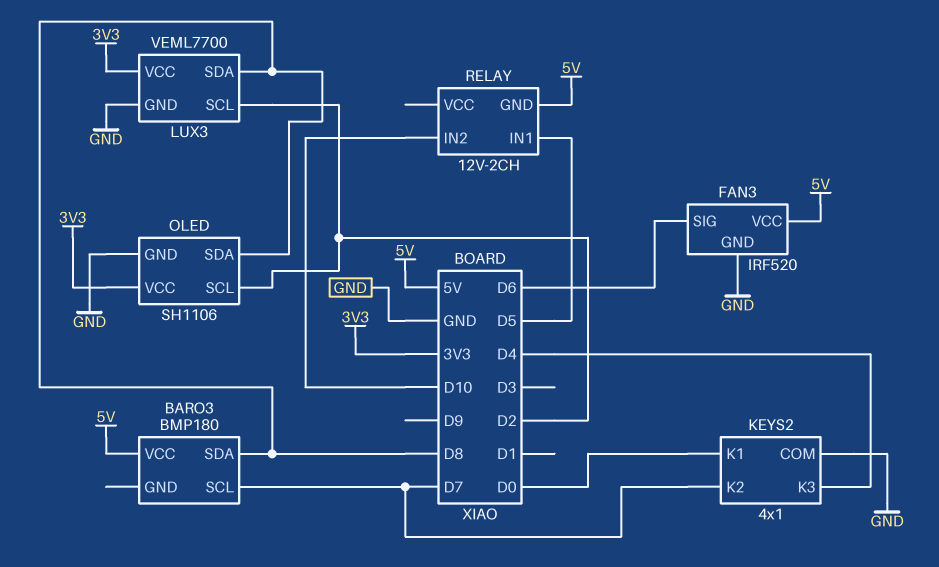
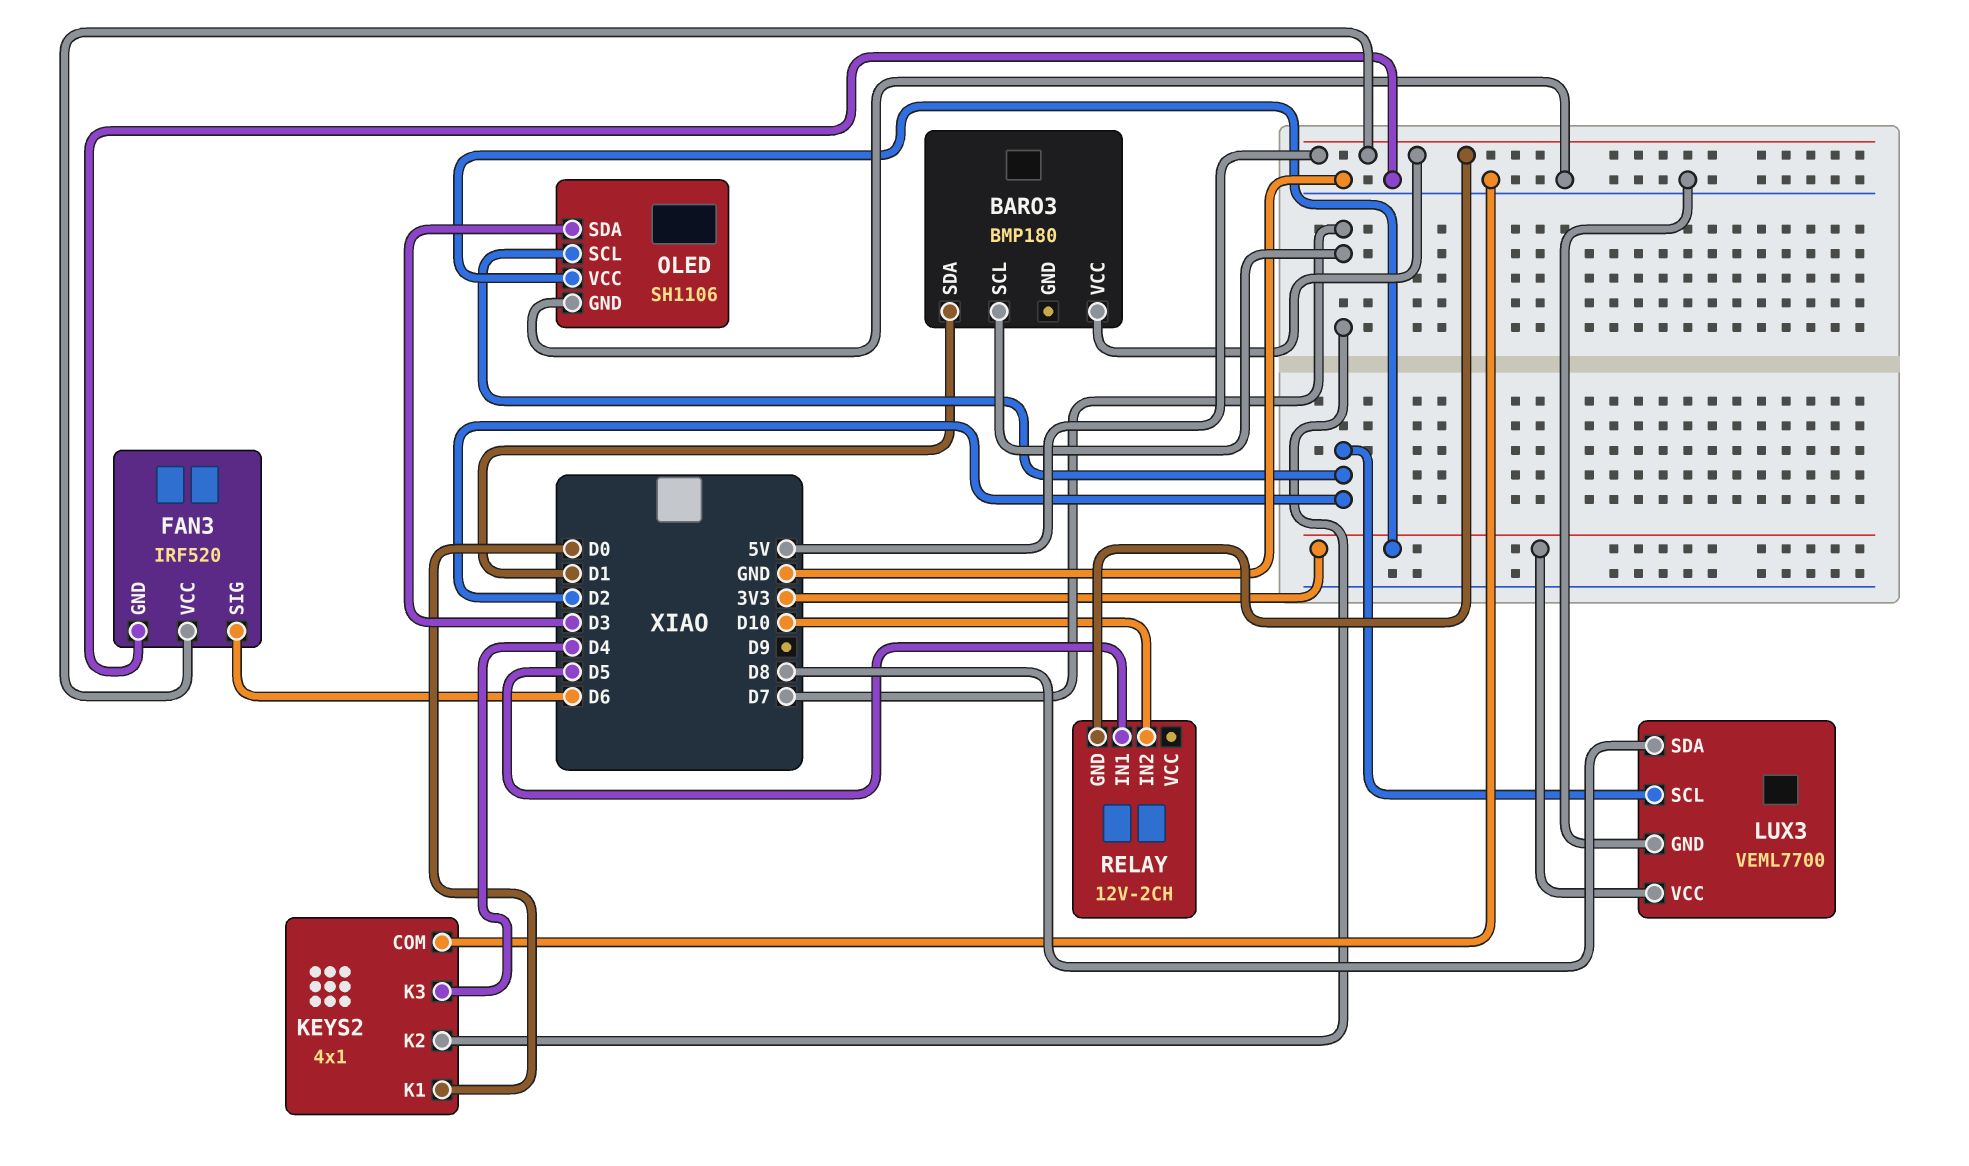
BARO3 pin SDA: D8 -> D1
OLED pin SDA: D8 -> D3

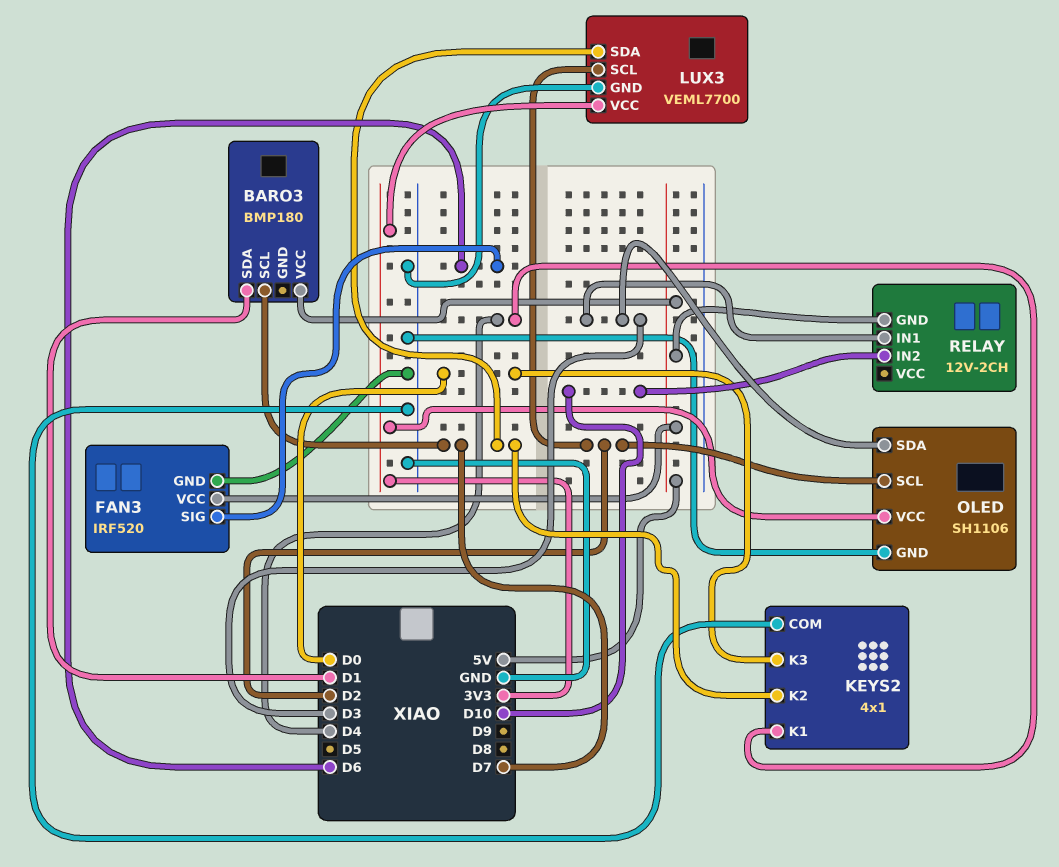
KEYS2 pin K1: D0 -> D4
KEYS2 pin K3: D4 -> D0
LUX3 pin SDA: D8 -> D7
RELAY pin IN1: D5 -> D3

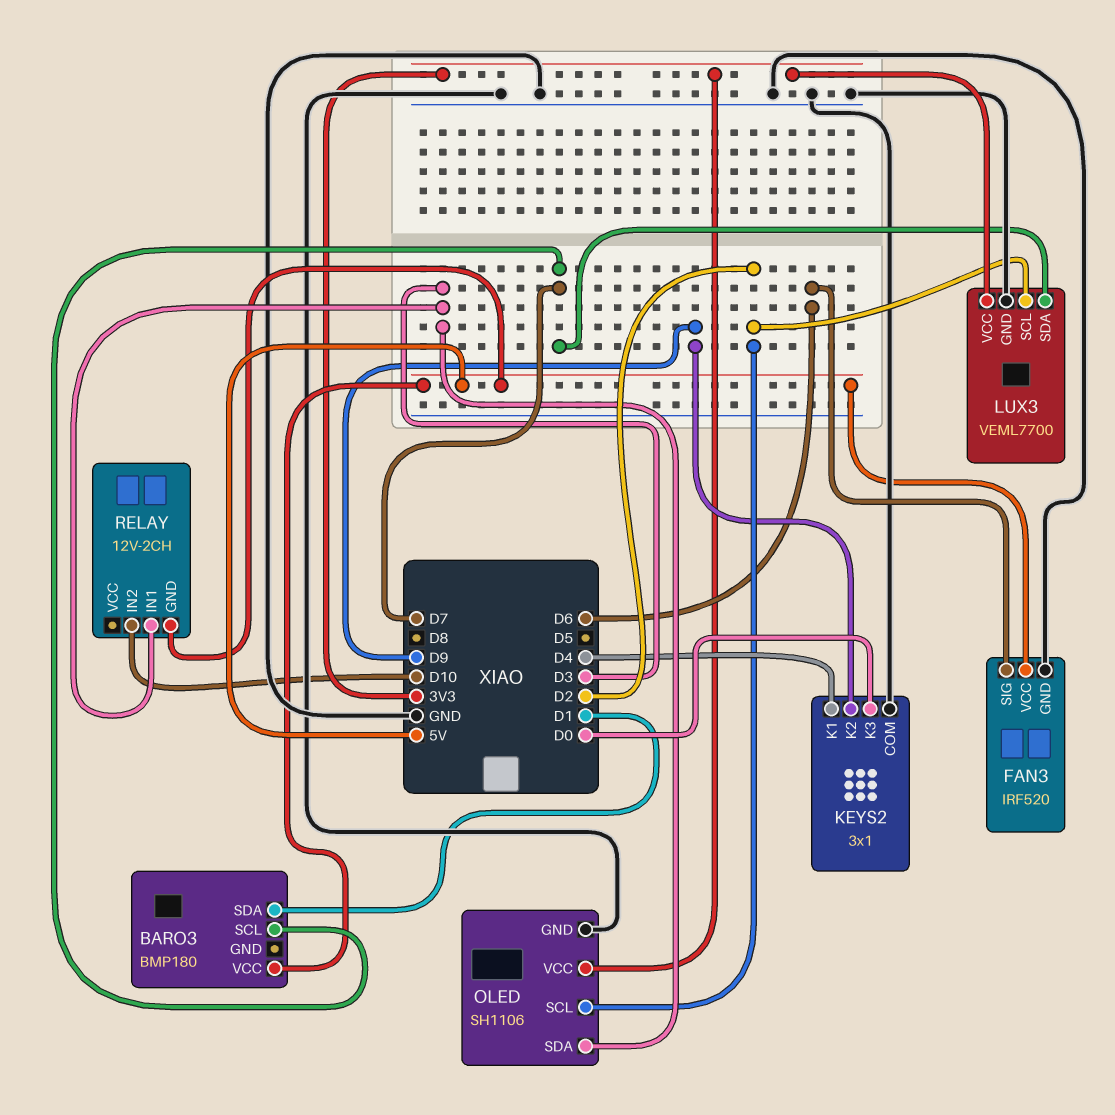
KEYS2: 4x1 -> 3x1
KEYS2 pin K2: D7 -> D9

